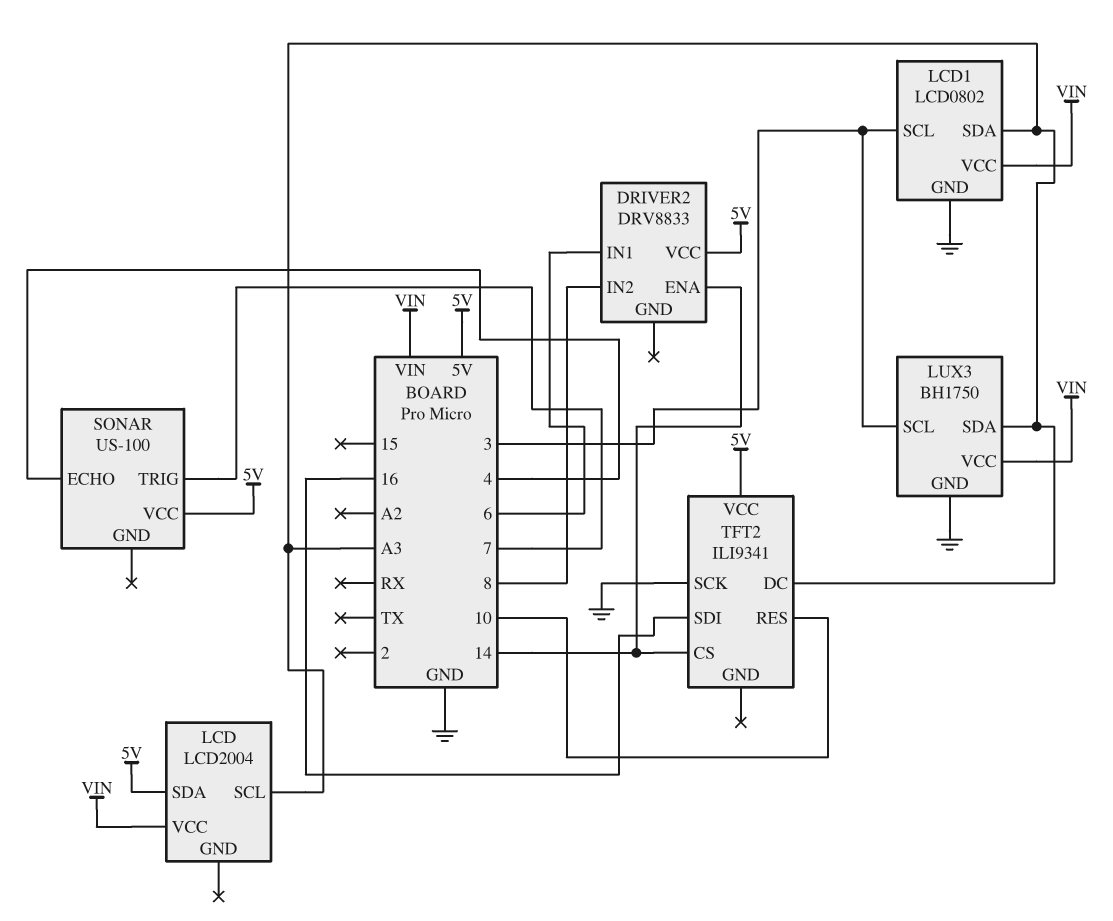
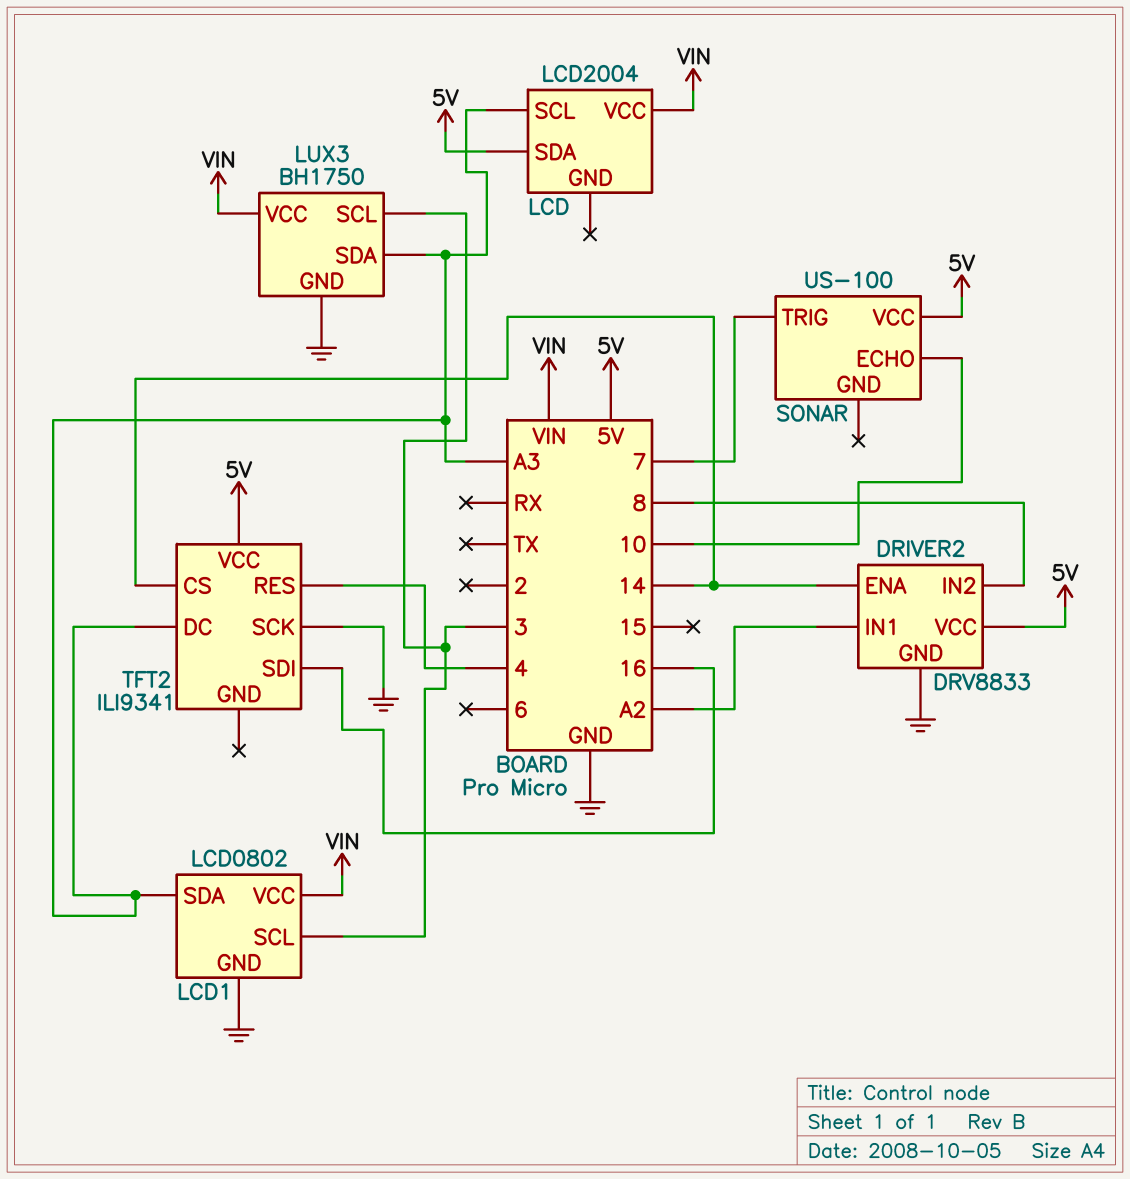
DRIVER2 pin GND: none -> GND
DRIVER2 pin IN1: 6 -> A2
SONAR pin ECHO: 4 -> 10
TFT2 pin RES: 10 -> 4

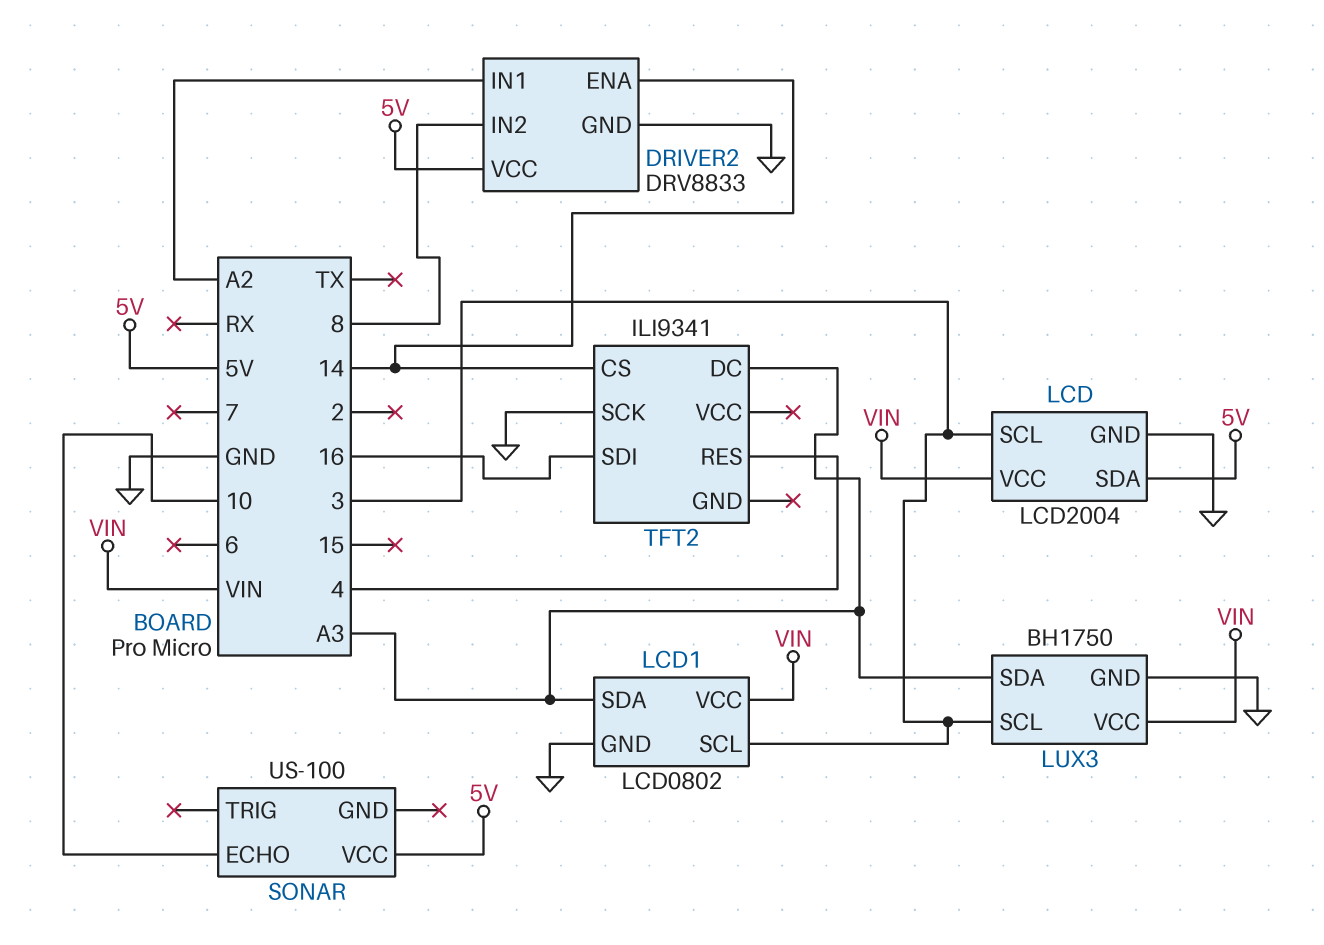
LCD pin GND: none -> GND
LCD pin SCL: A3 -> 3
SONAR pin TRIG: 7 -> none
TFT2 pin VCC: 5V -> none

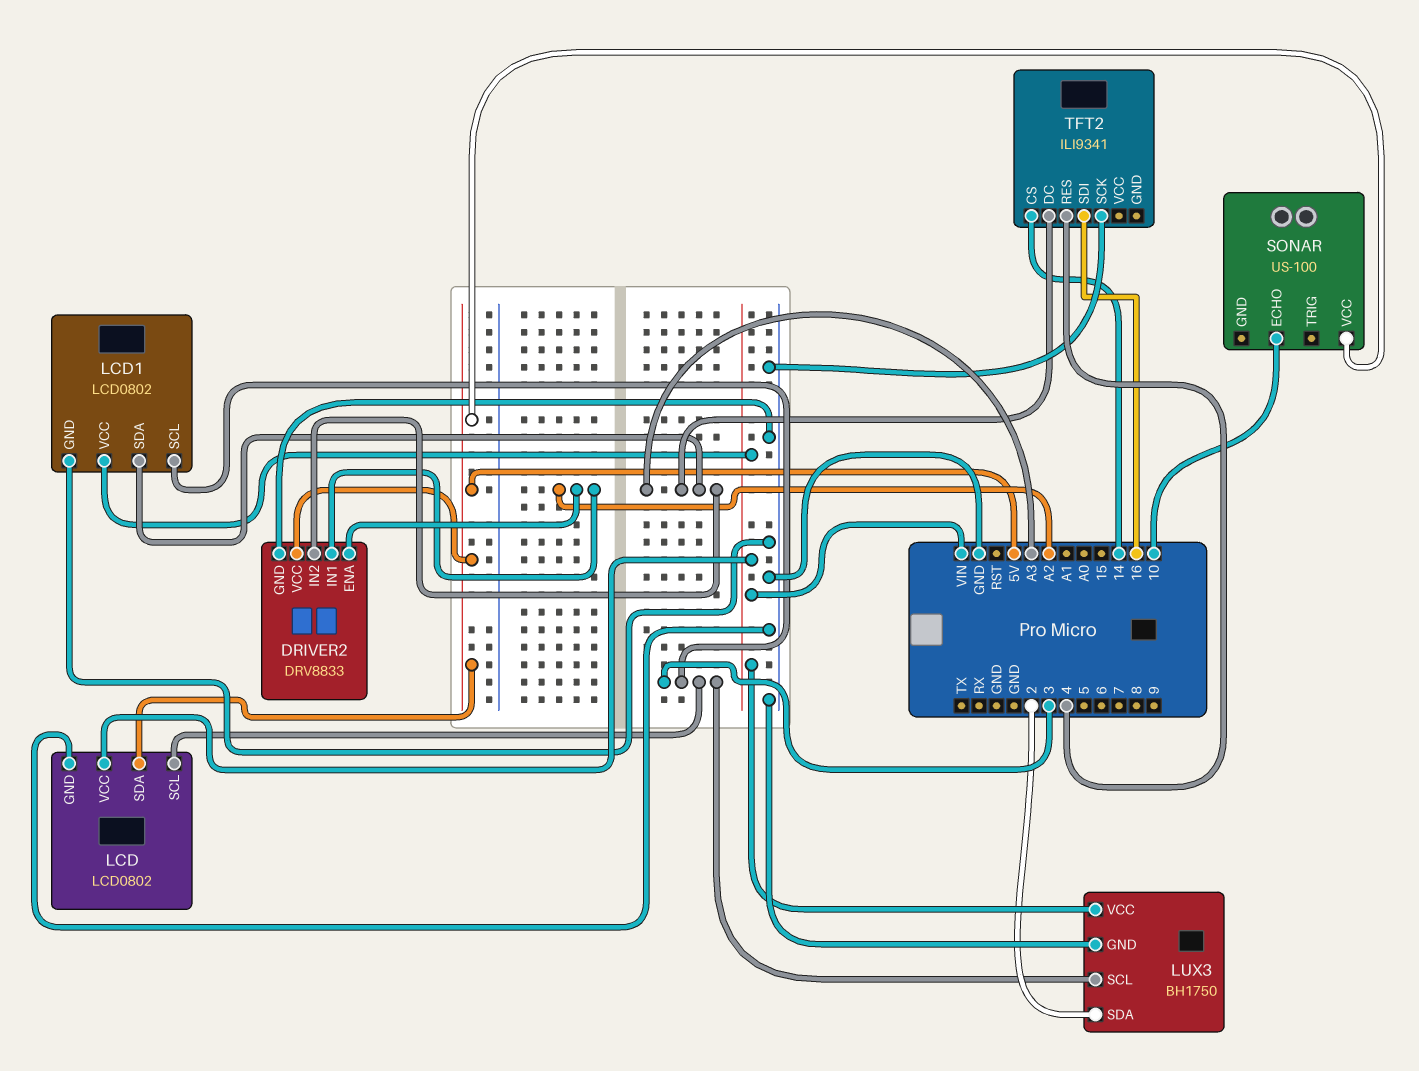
DRIVER2 pin ENA: 14 -> A2
DRIVER2 pin IN2: 8 -> A3
LCD: LCD2004 -> LCD0802
LUX3 pin SDA: A3 -> 2

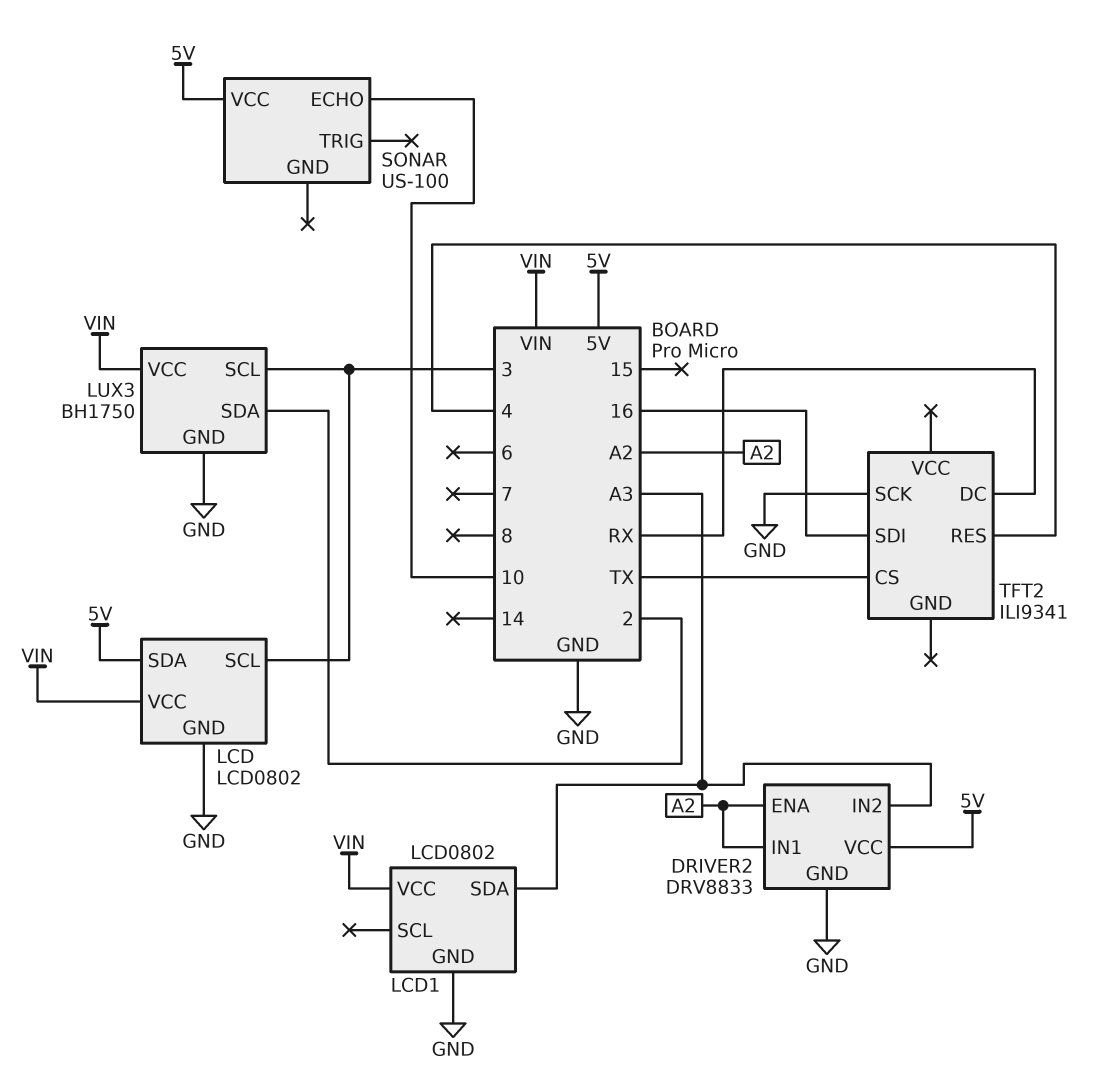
LCD1 pin SCL: 3 -> none
TFT2 pin CS: 14 -> TX
TFT2 pin DC: A3 -> RX

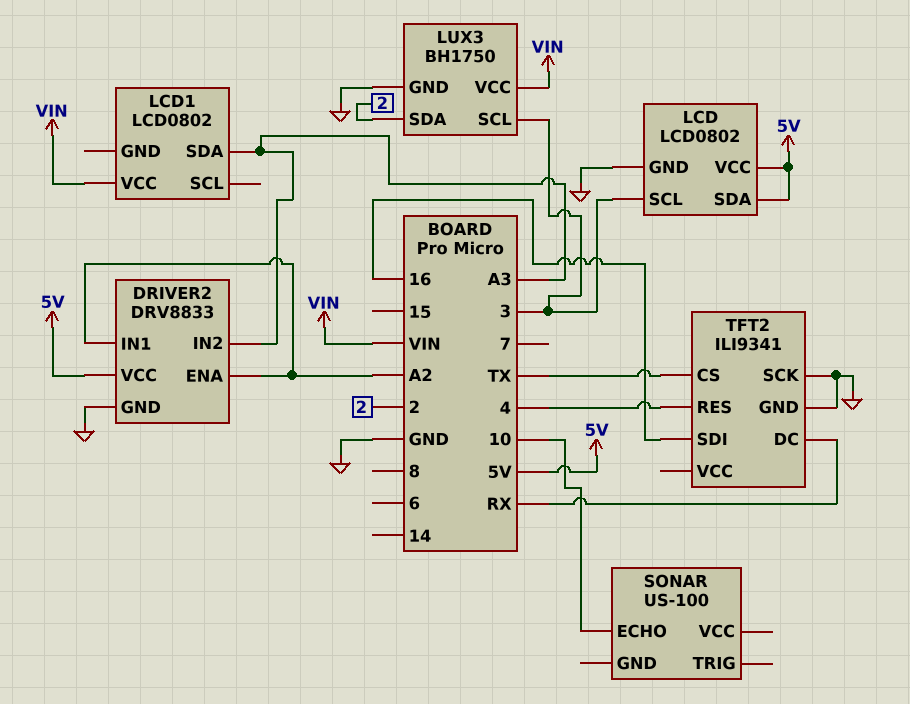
LCD pin VCC: VIN -> 5V
LCD1 pin GND: GND -> none
SONAR pin VCC: 5V -> none
TFT2 pin GND: none -> GND

